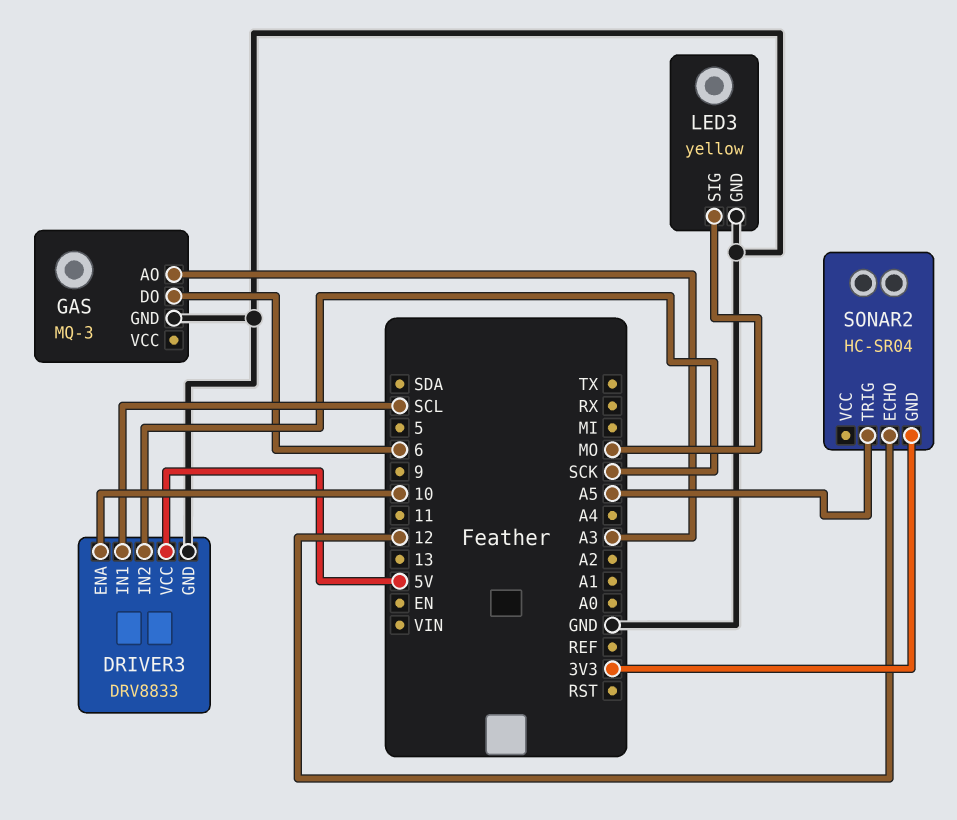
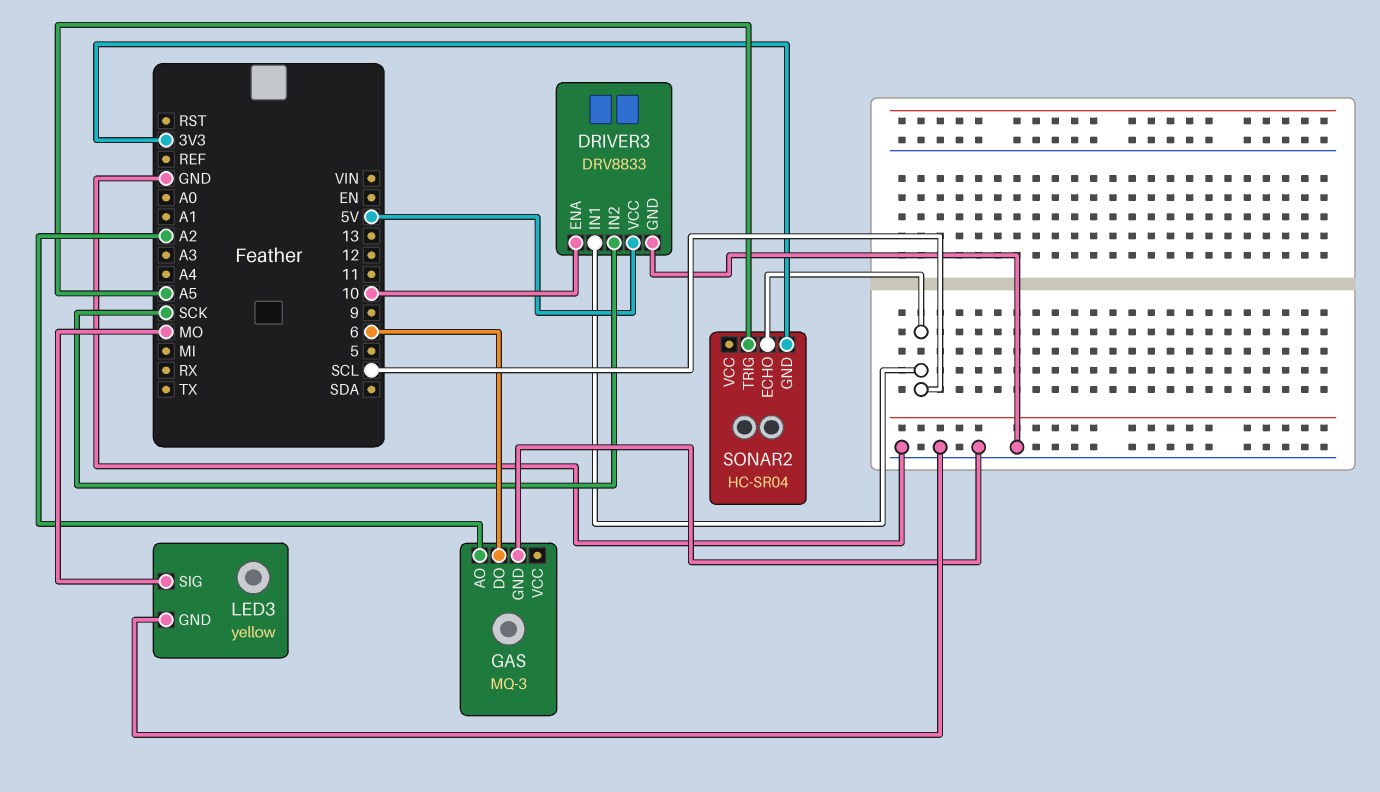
GAS pin AO: A3 -> A2
SONAR2 pin ECHO: 12 -> SCL

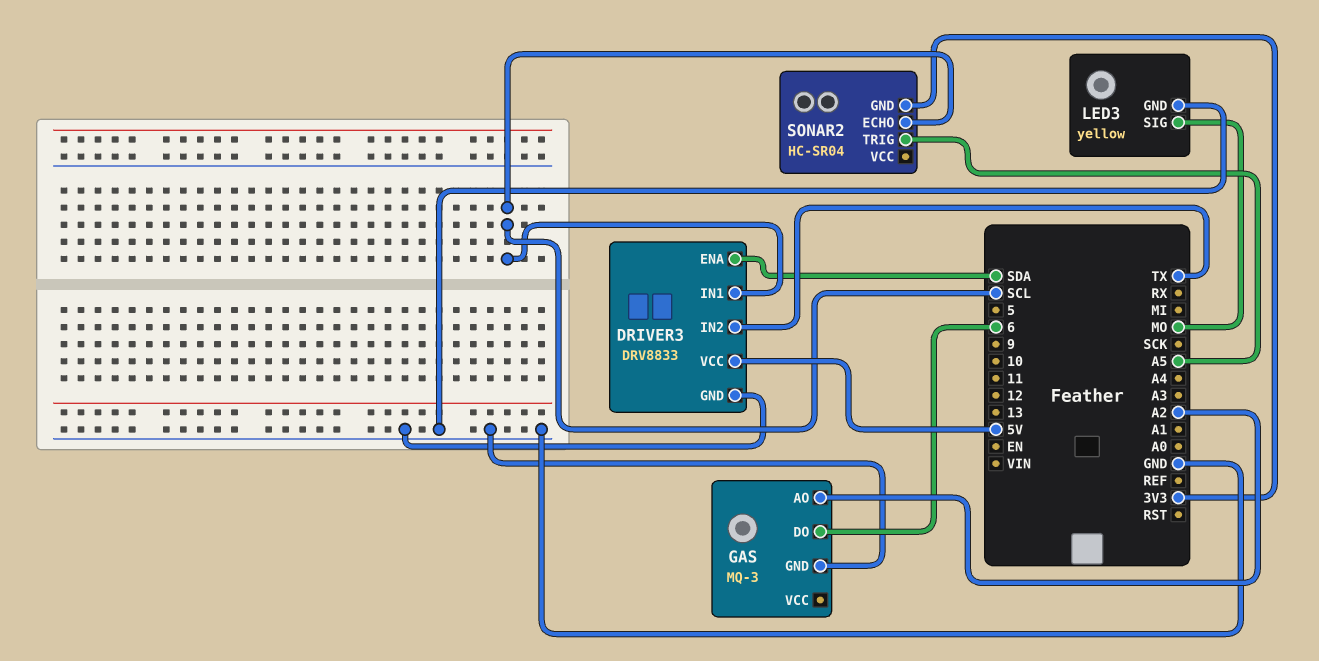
DRIVER3 pin ENA: 10 -> SDA
DRIVER3 pin IN2: SCK -> TX

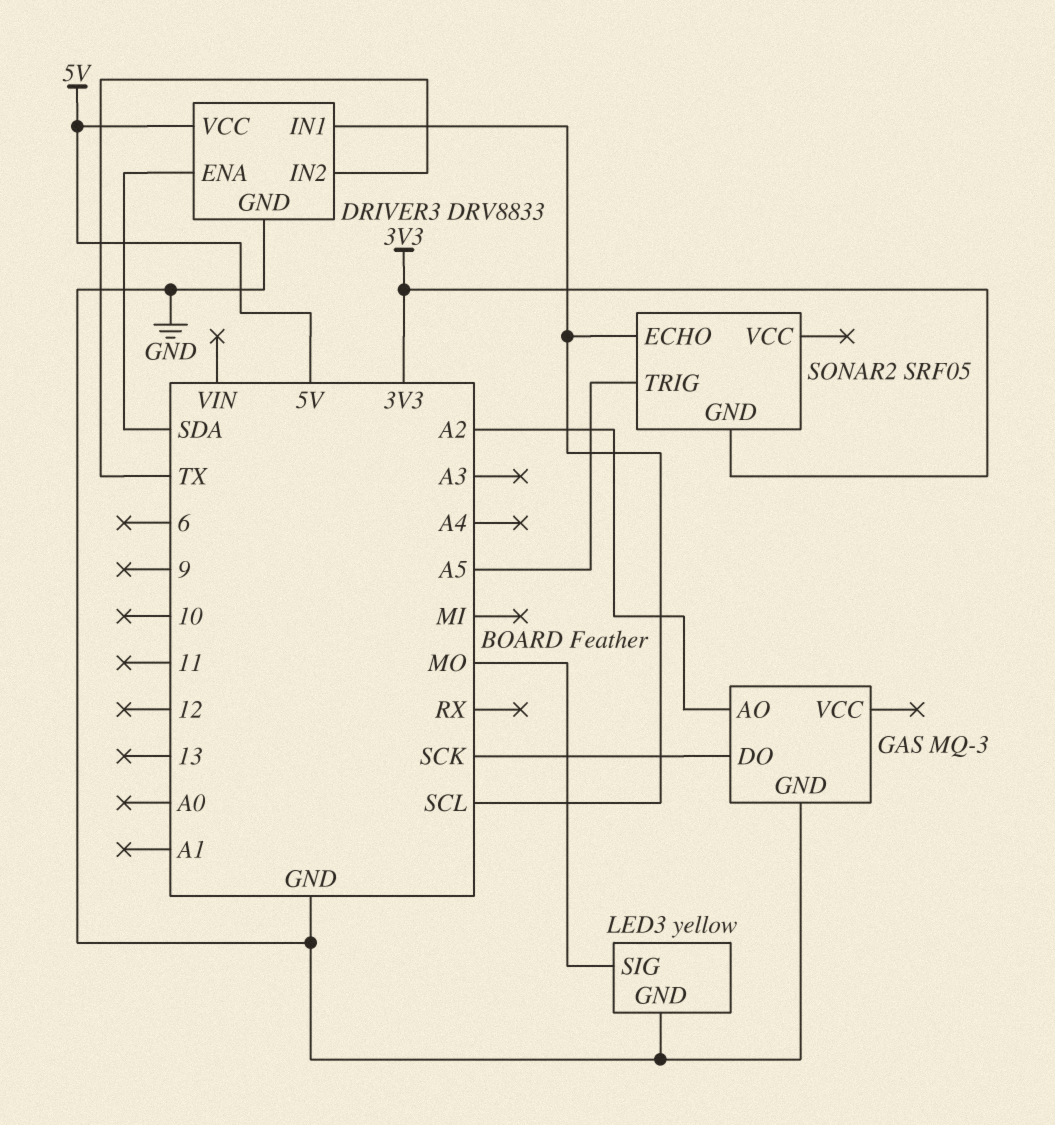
GAS pin DO: 6 -> SCK
SONAR2: HC-SR04 -> SRF05

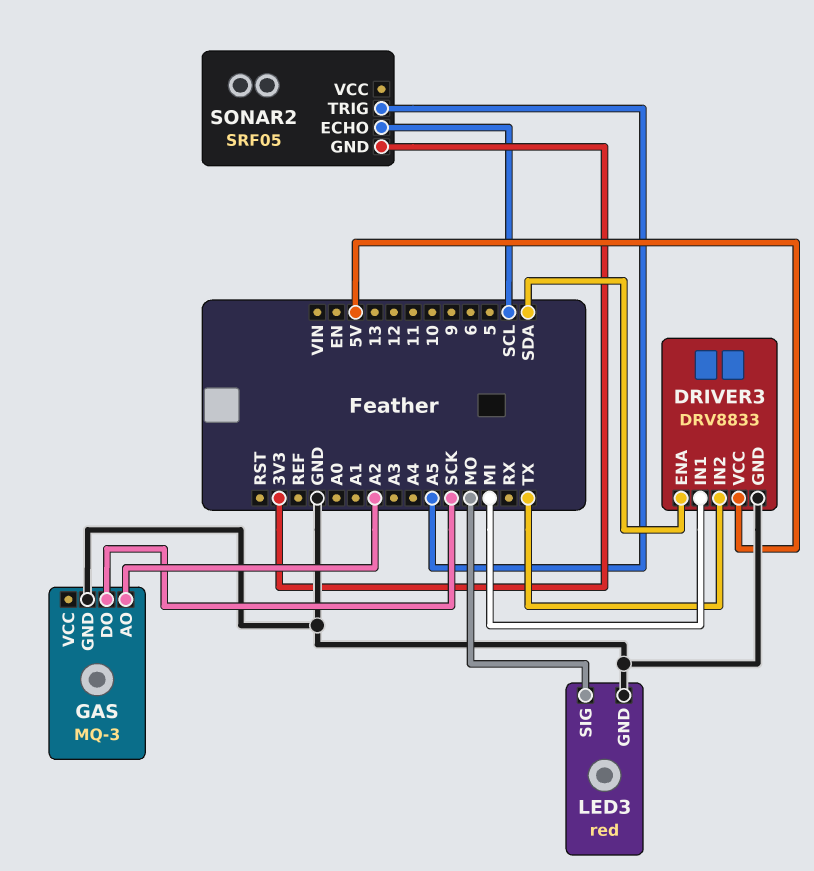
DRIVER3 pin IN1: SCL -> MI
LED3: yellow -> red

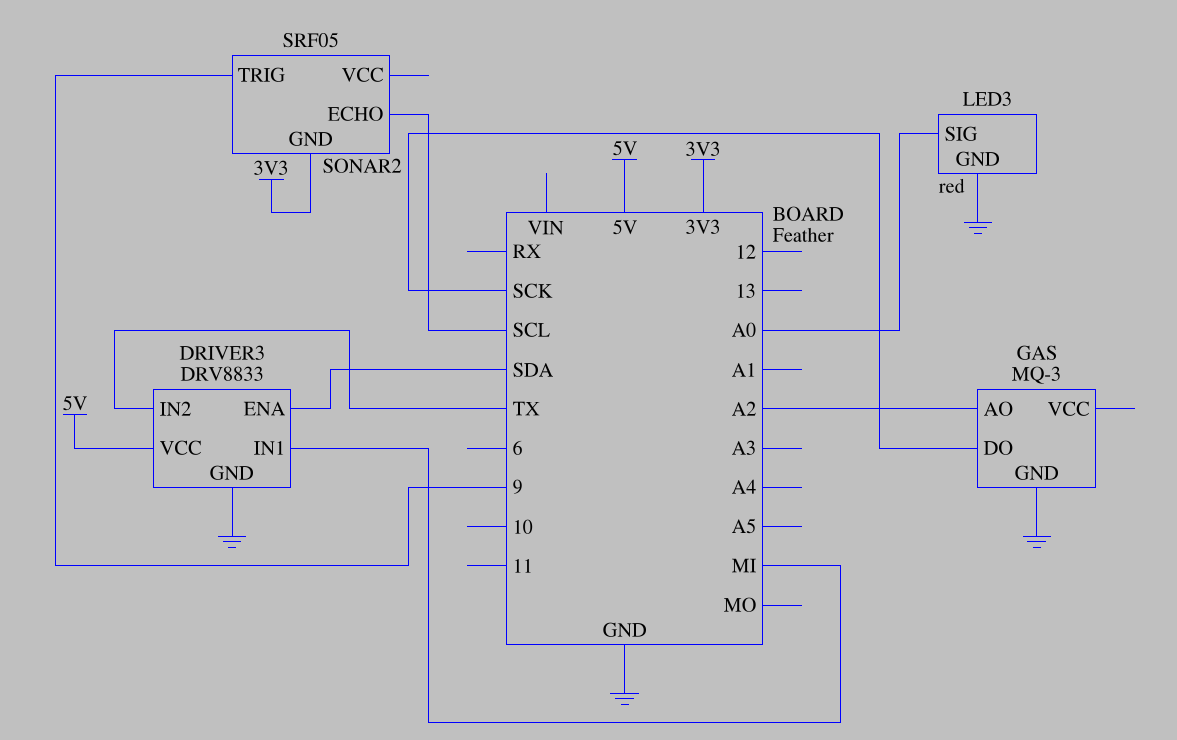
LED3 pin SIG: MO -> A0
SONAR2 pin TRIG: A5 -> 9

